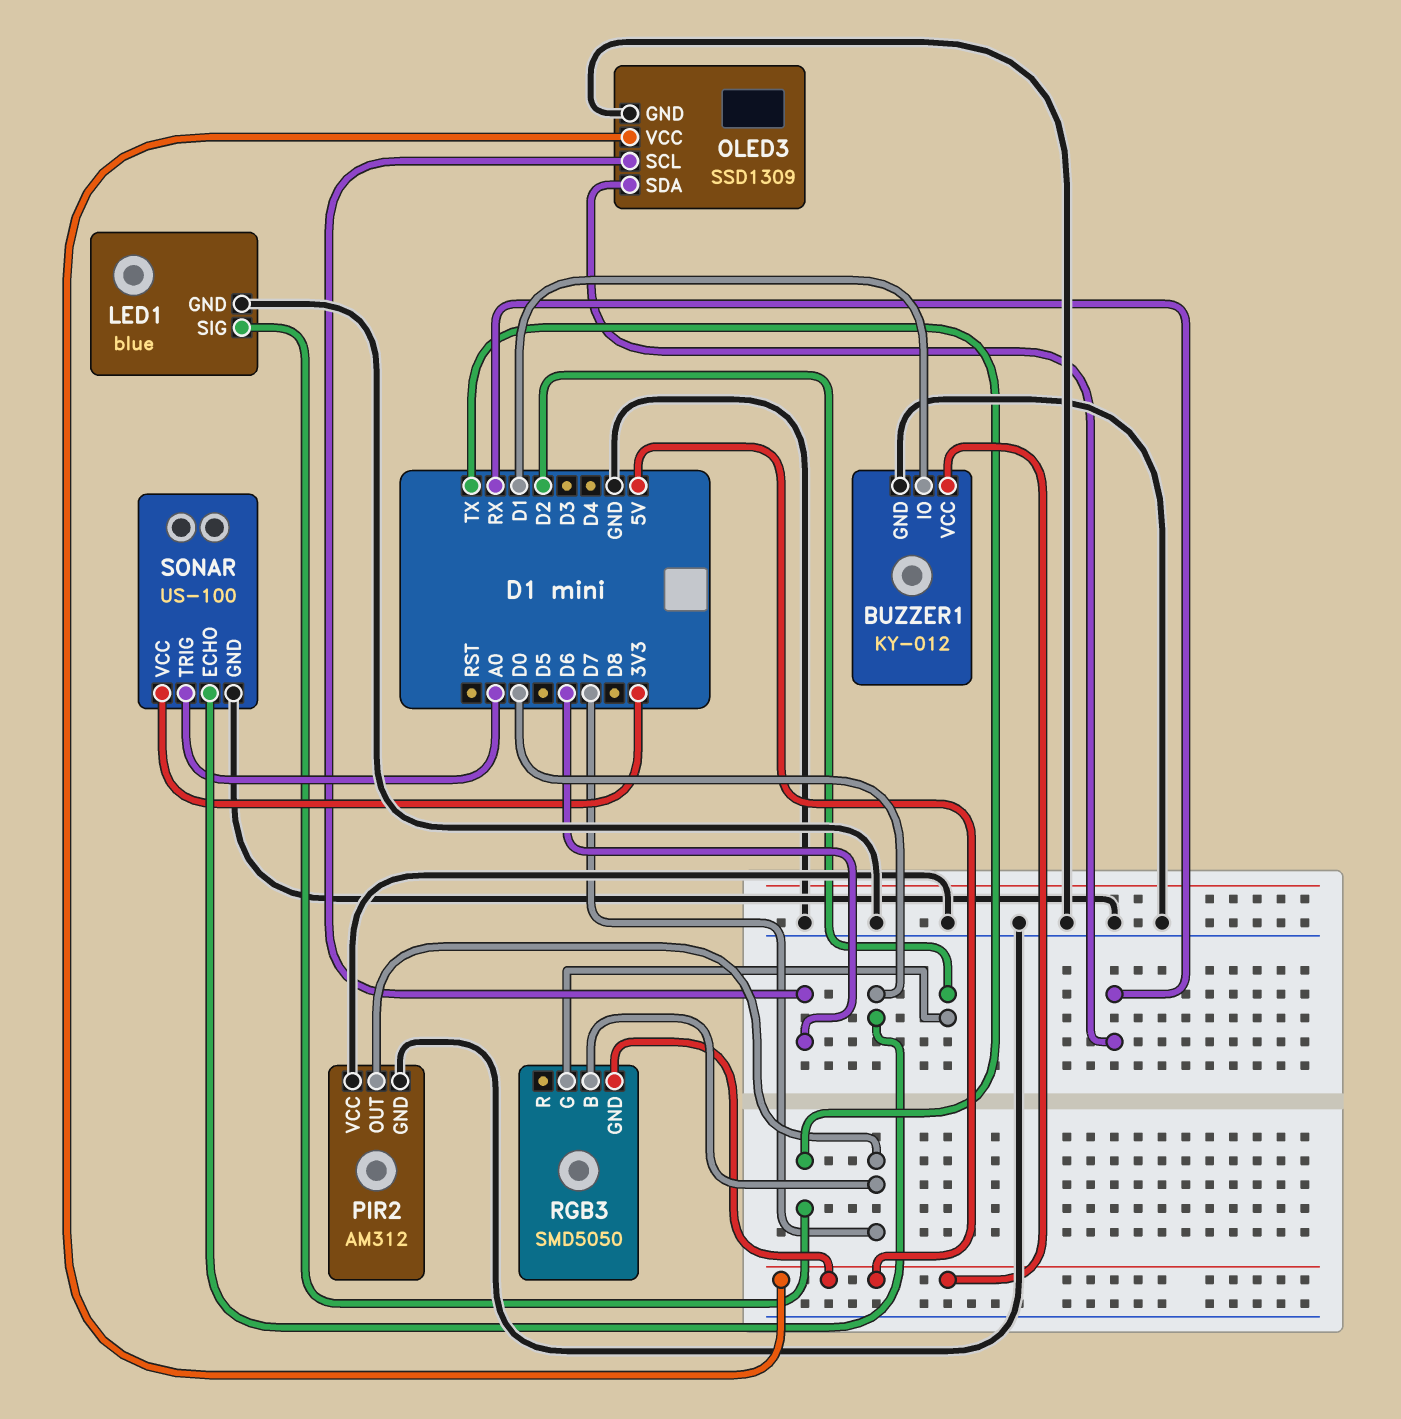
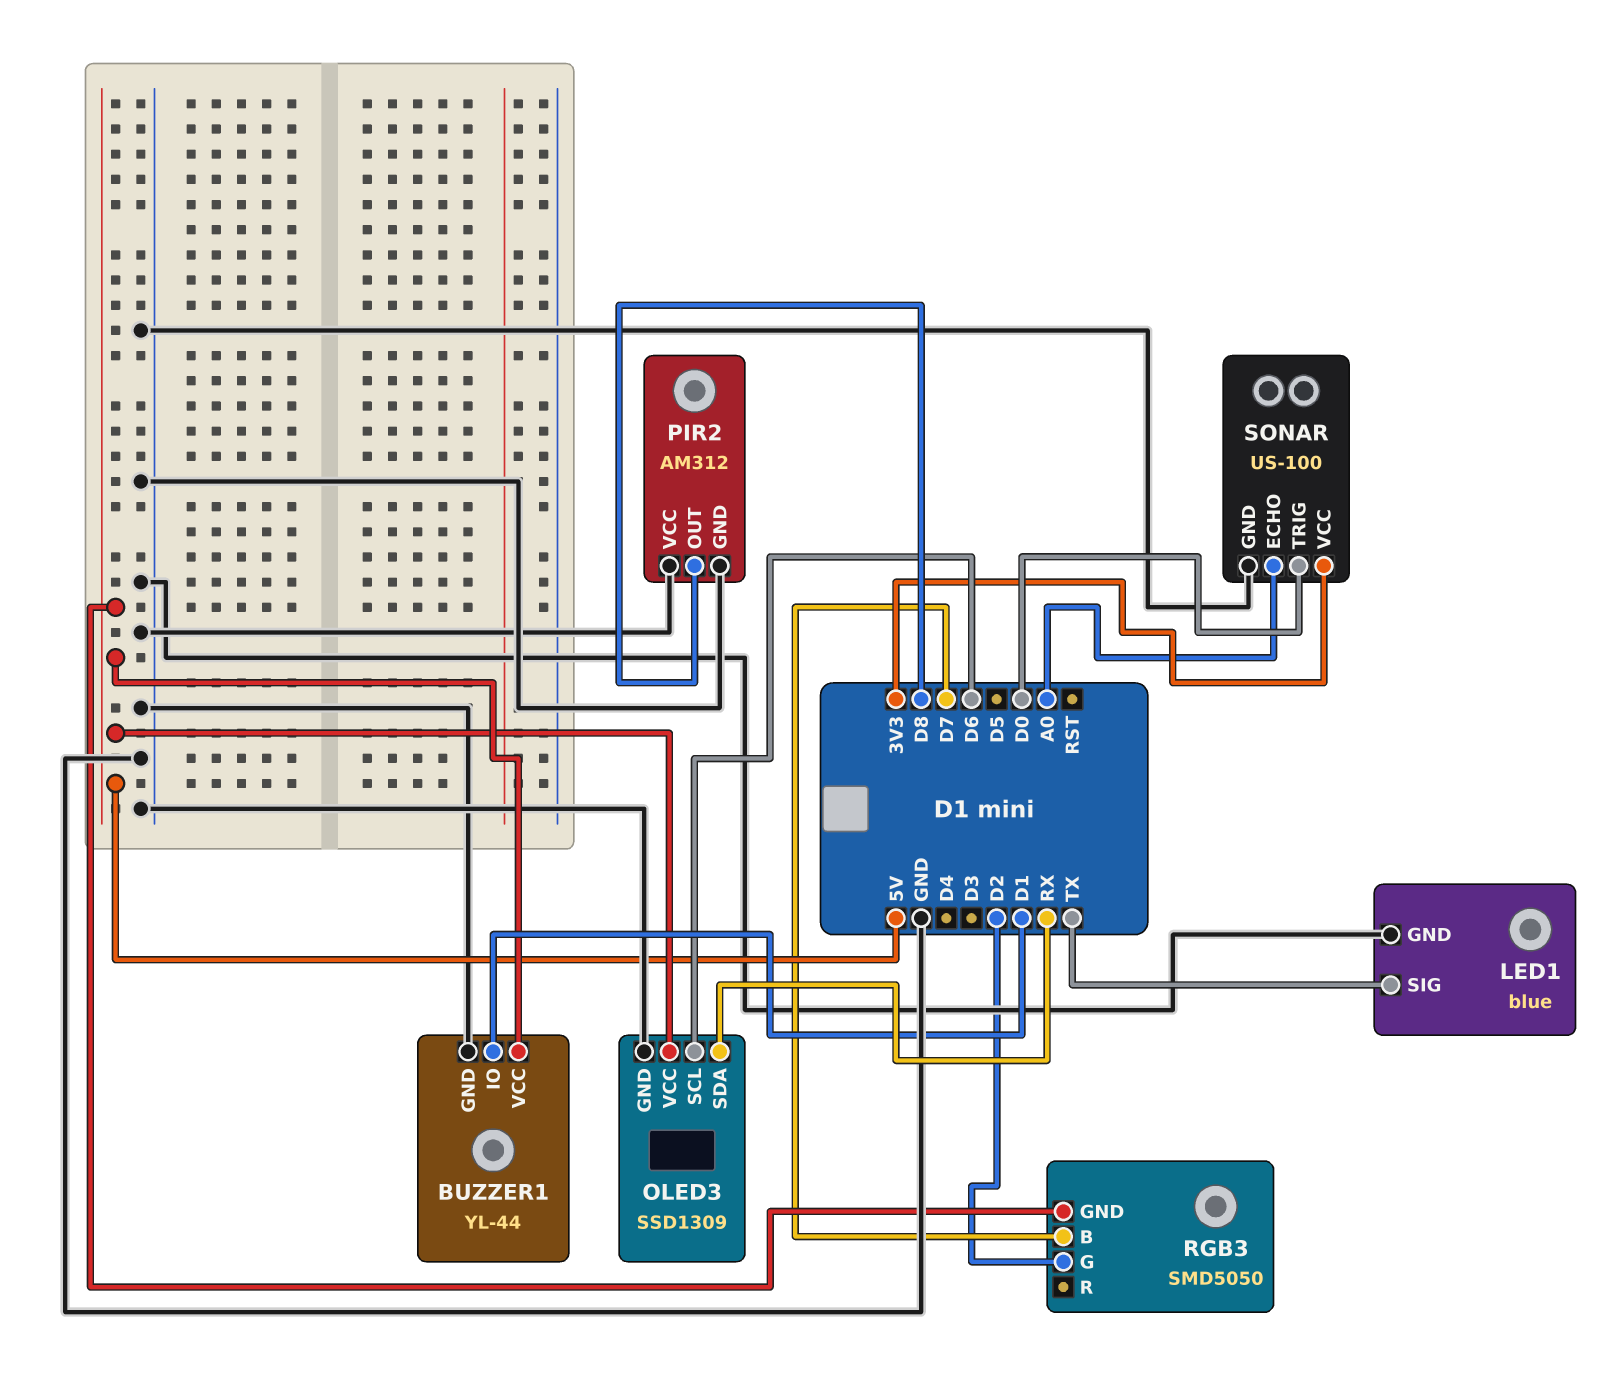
BUZZER1: KY-012 -> YL-44
PIR2 pin OUT: D7 -> D8
SONAR pin ECHO: D0 -> A0
SONAR pin TRIG: A0 -> D0

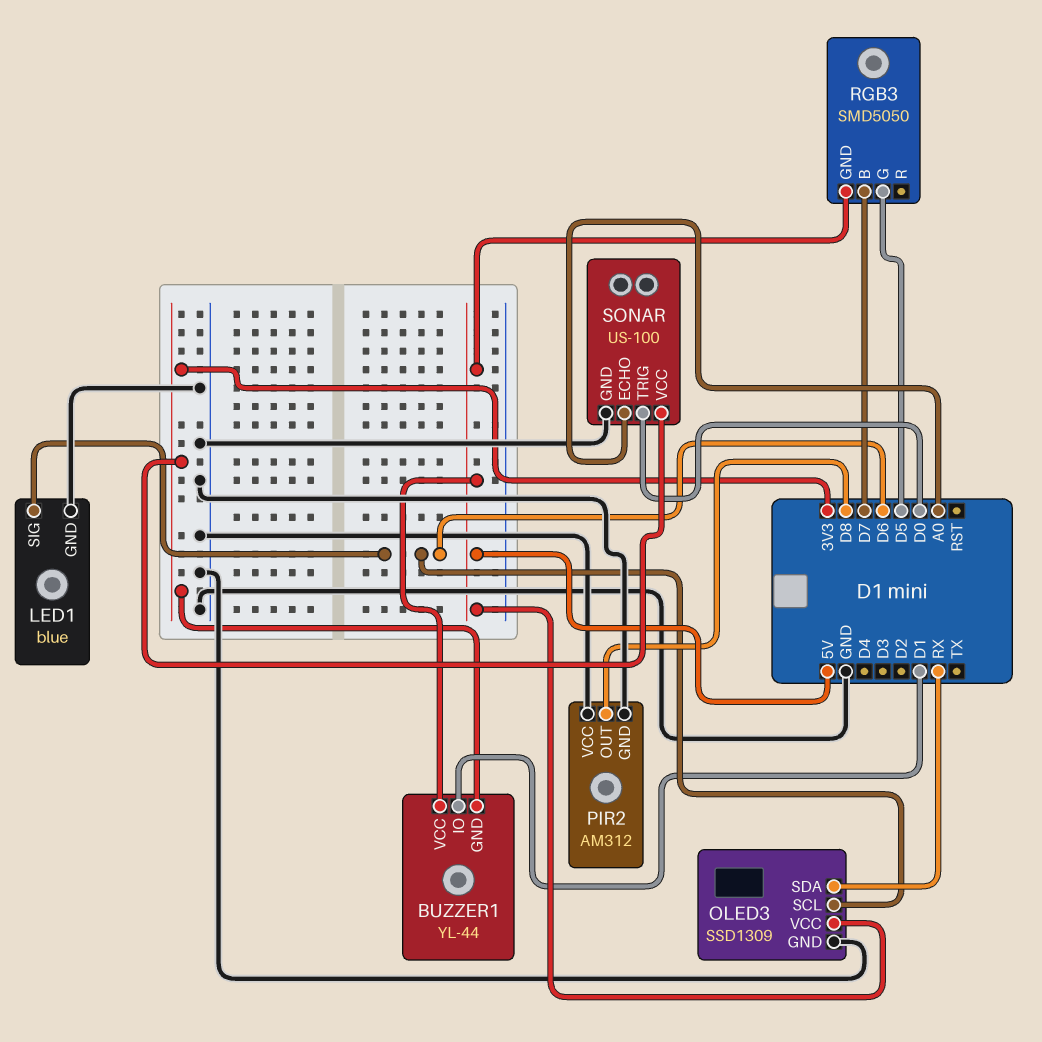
BUZZER1 pin GND: GND -> 3V3
LED1 pin SIG: TX -> D6
RGB3 pin G: D2 -> D5

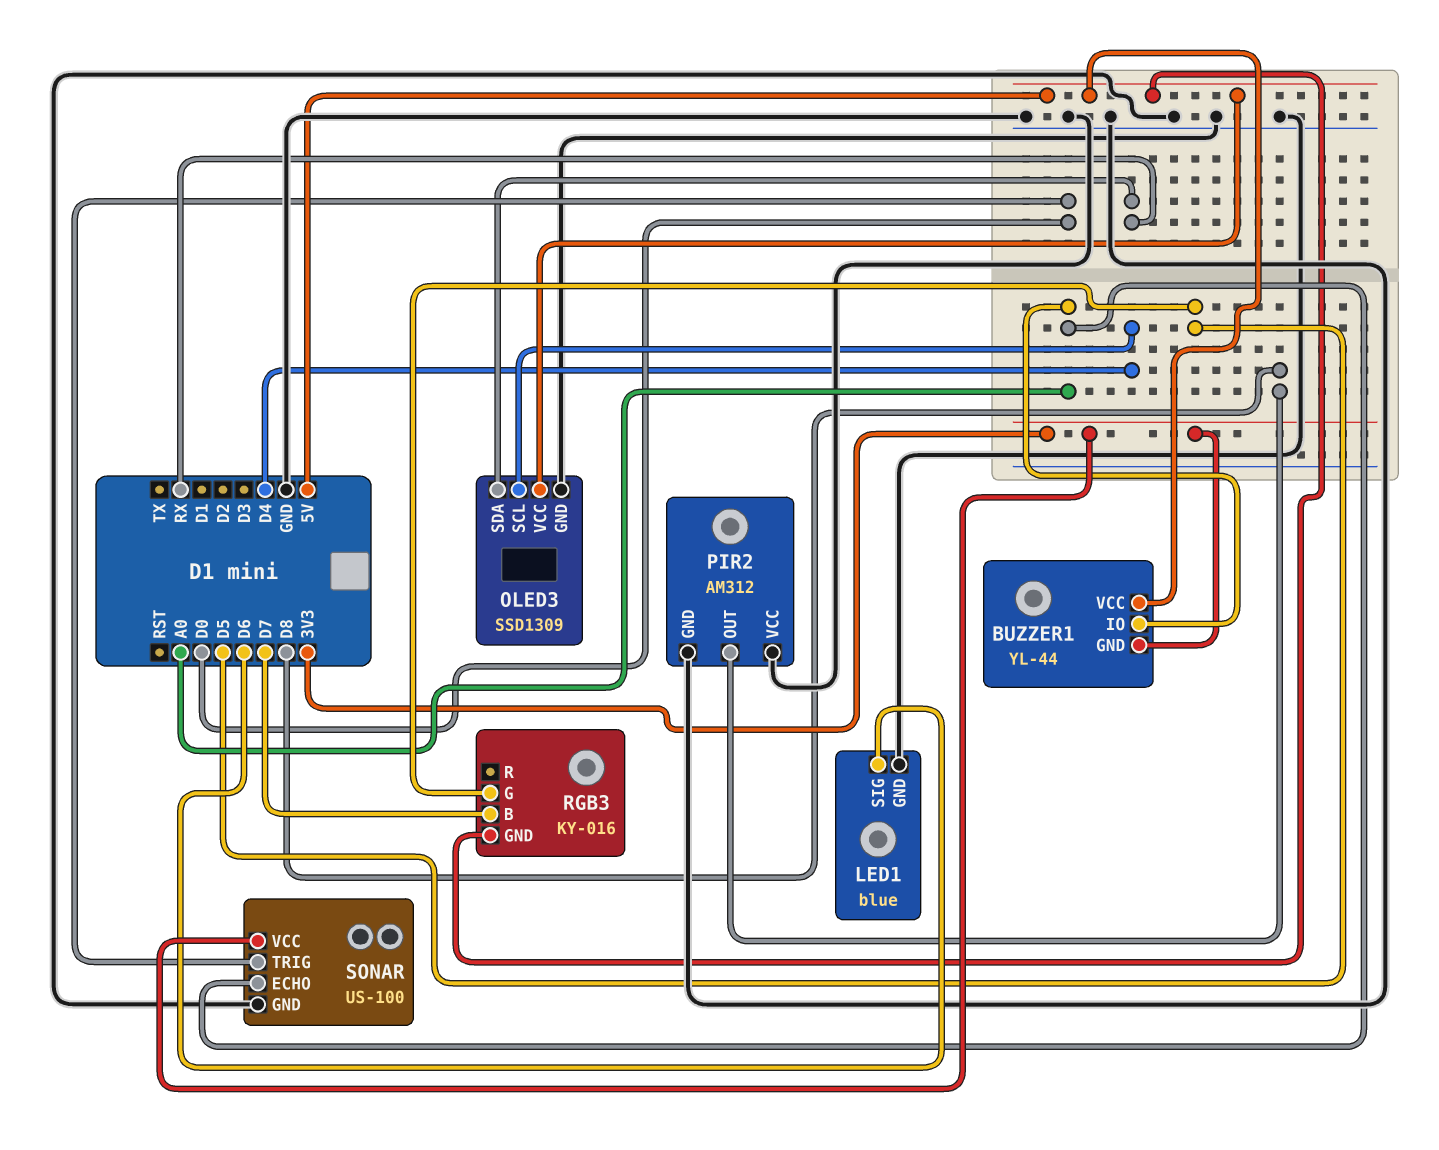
BUZZER1 pin IO: D1 -> A0
OLED3 pin SCL: D6 -> D4
RGB3: SMD5050 -> KY-016

